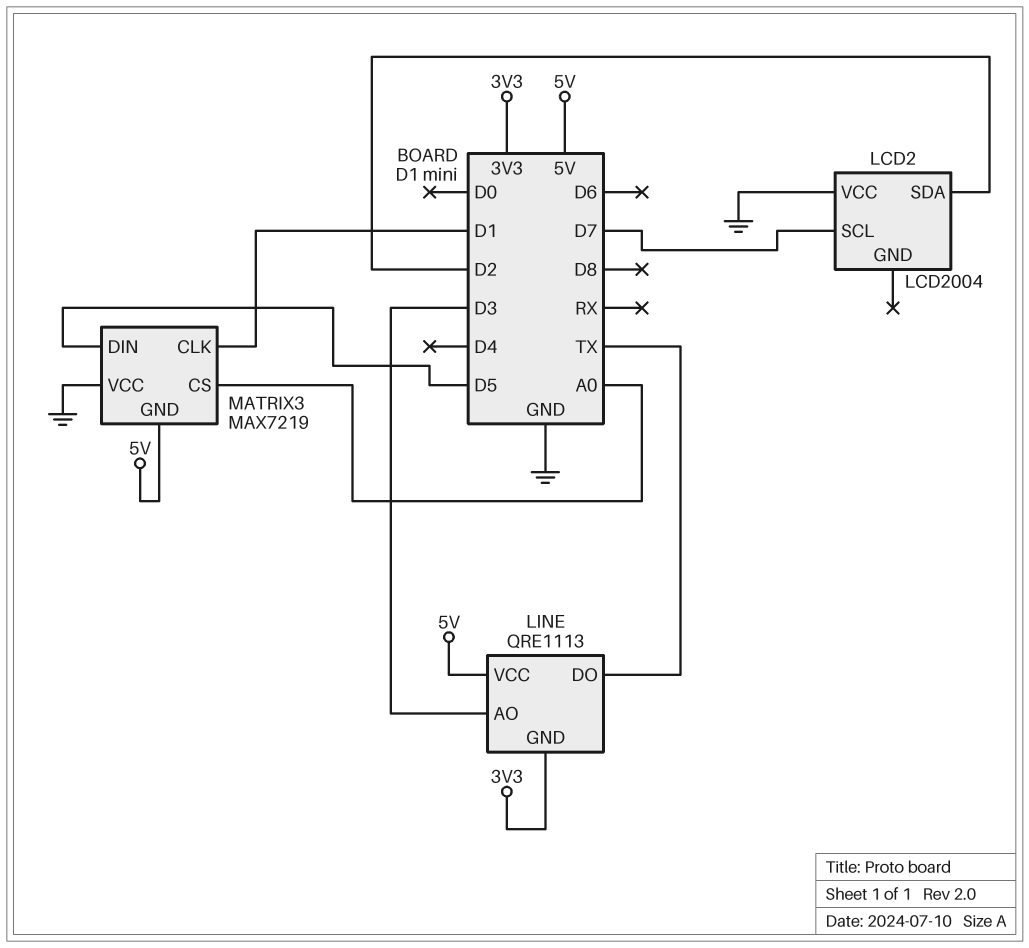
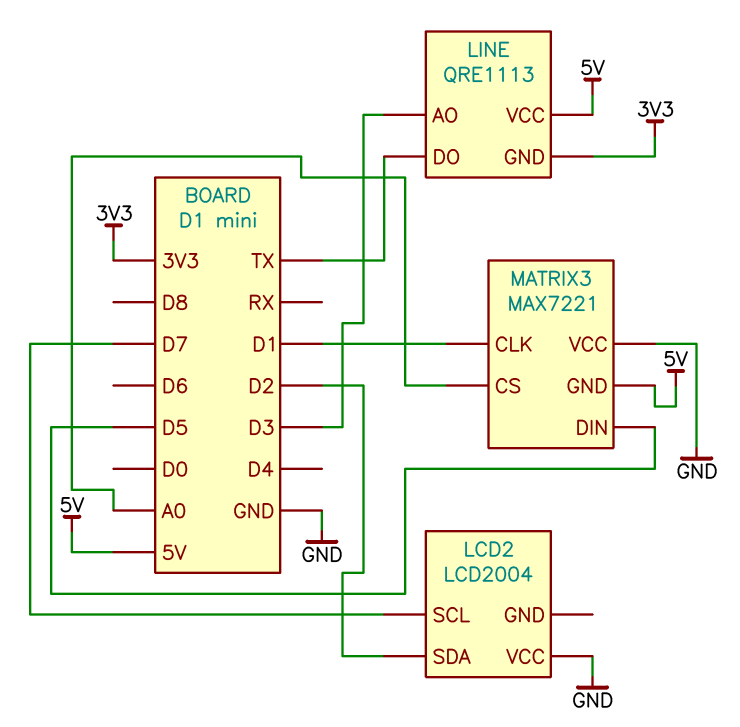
MATRIX3: MAX7219 -> MAX7221

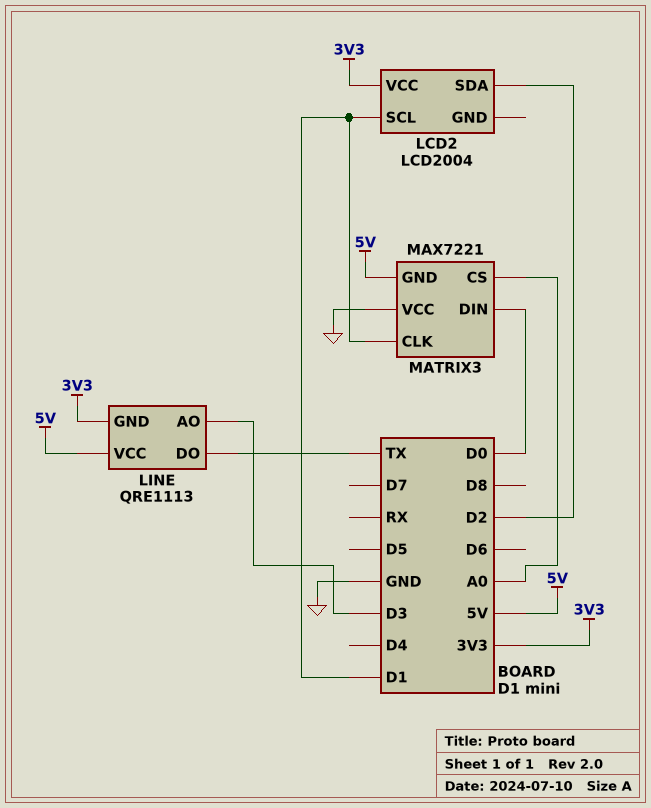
LCD2 pin SCL: D7 -> D1
LCD2 pin VCC: GND -> 3V3
MATRIX3 pin DIN: D5 -> D0

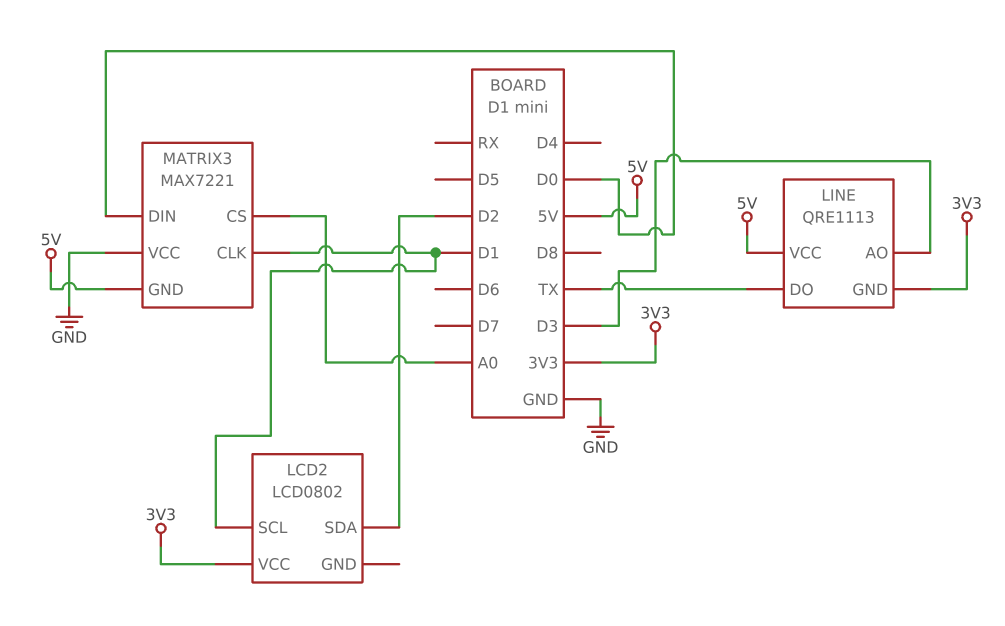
LCD2: LCD2004 -> LCD0802

